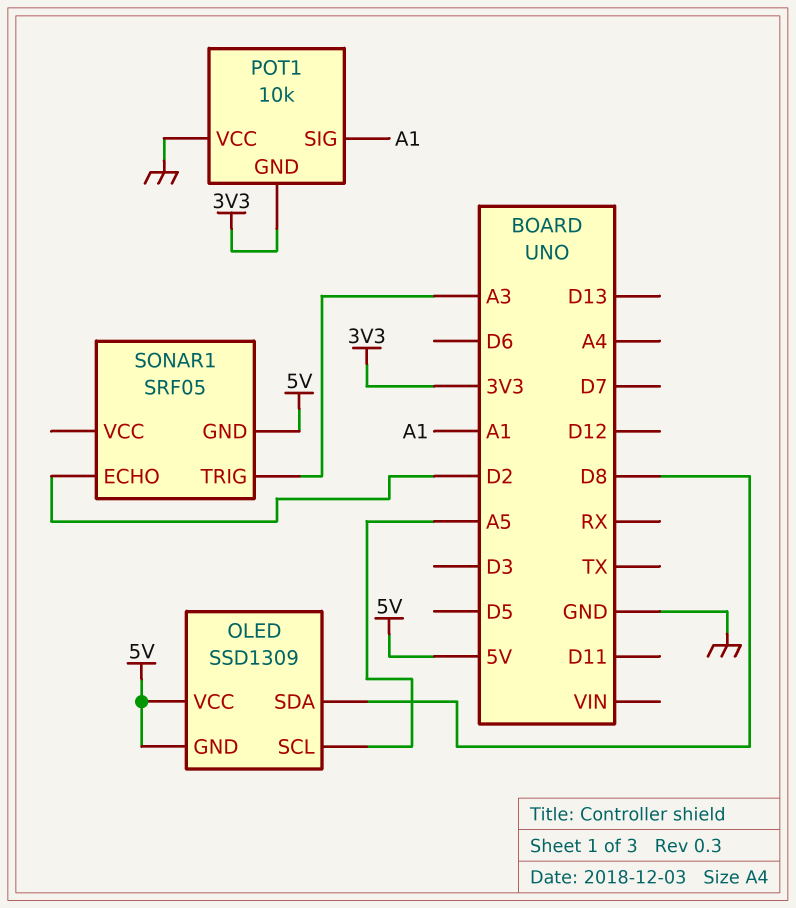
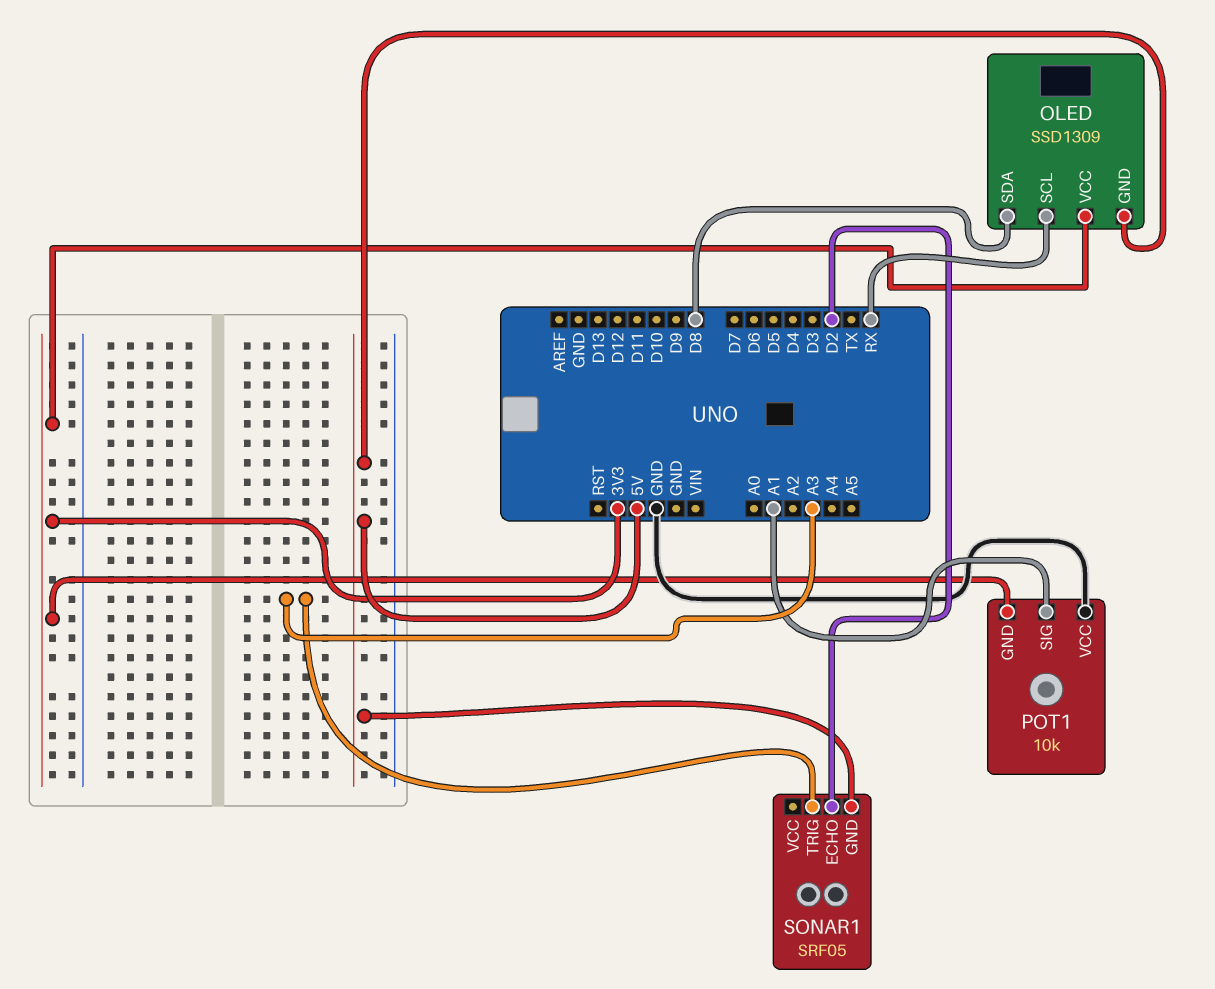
OLED pin SCL: A5 -> RX
OLED pin VCC: 5V -> 3V3

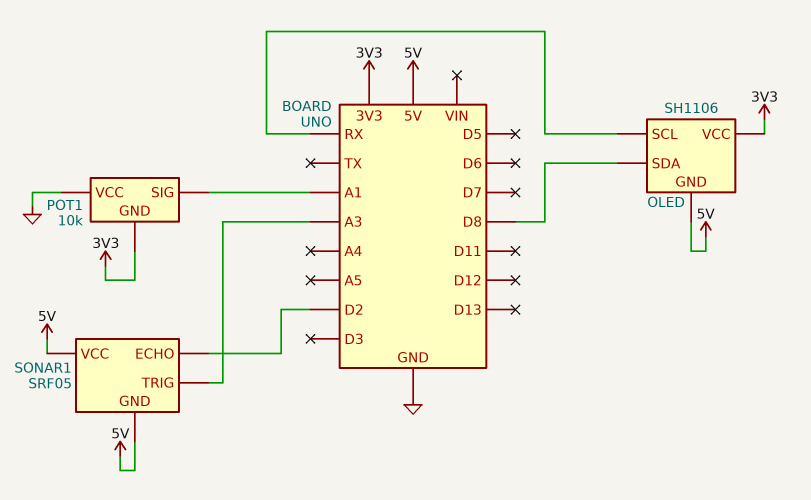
OLED: SSD1309 -> SH1106
SONAR1 pin VCC: none -> 5V

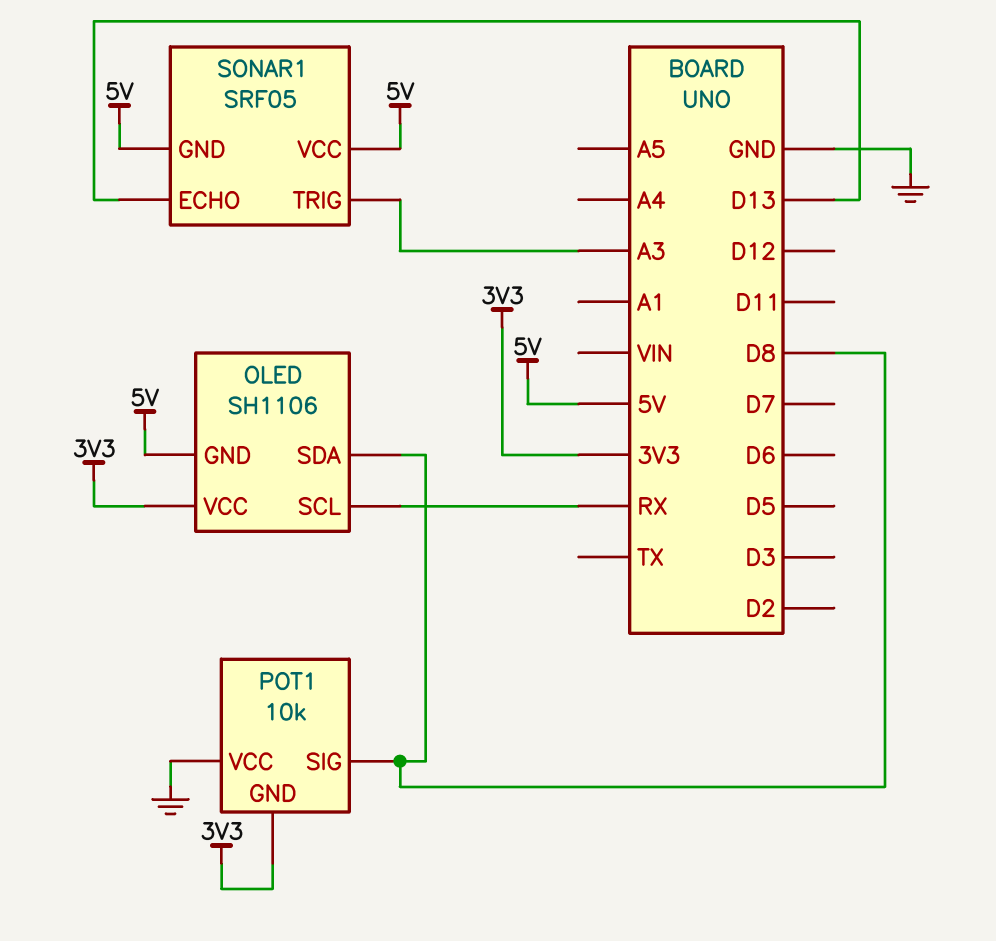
POT1 pin SIG: A1 -> D8
SONAR1 pin ECHO: D2 -> D13

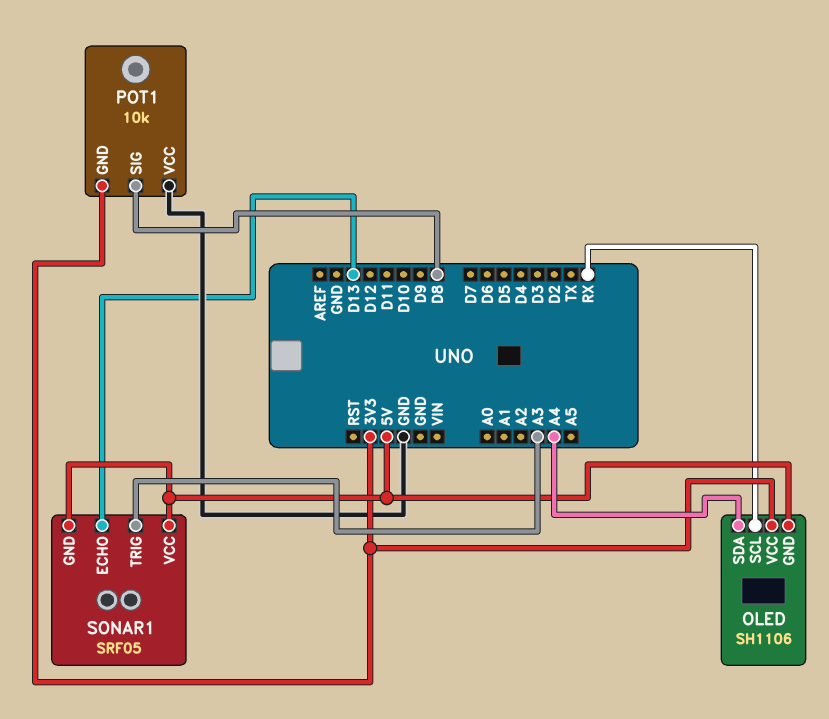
OLED pin SDA: D8 -> A4

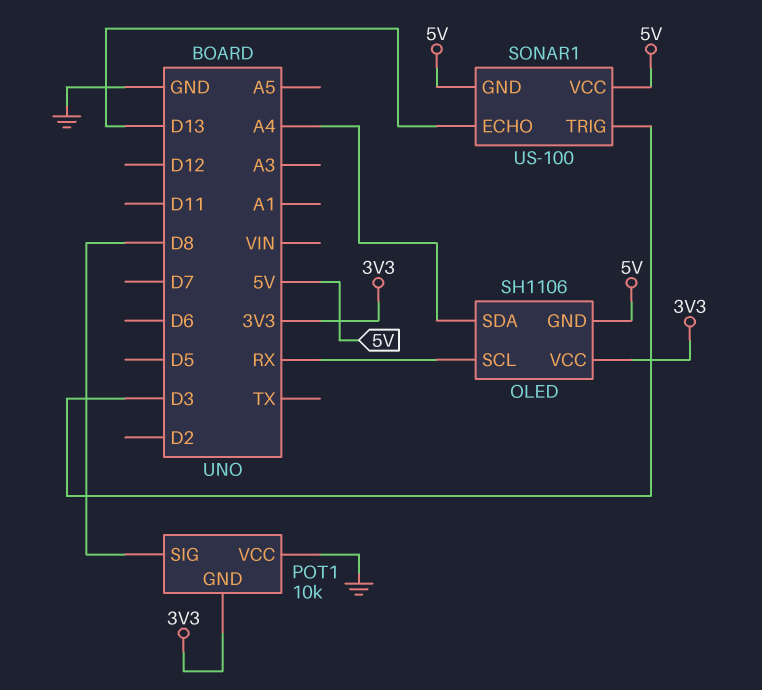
SONAR1: SRF05 -> US-100
SONAR1 pin TRIG: A3 -> D3

